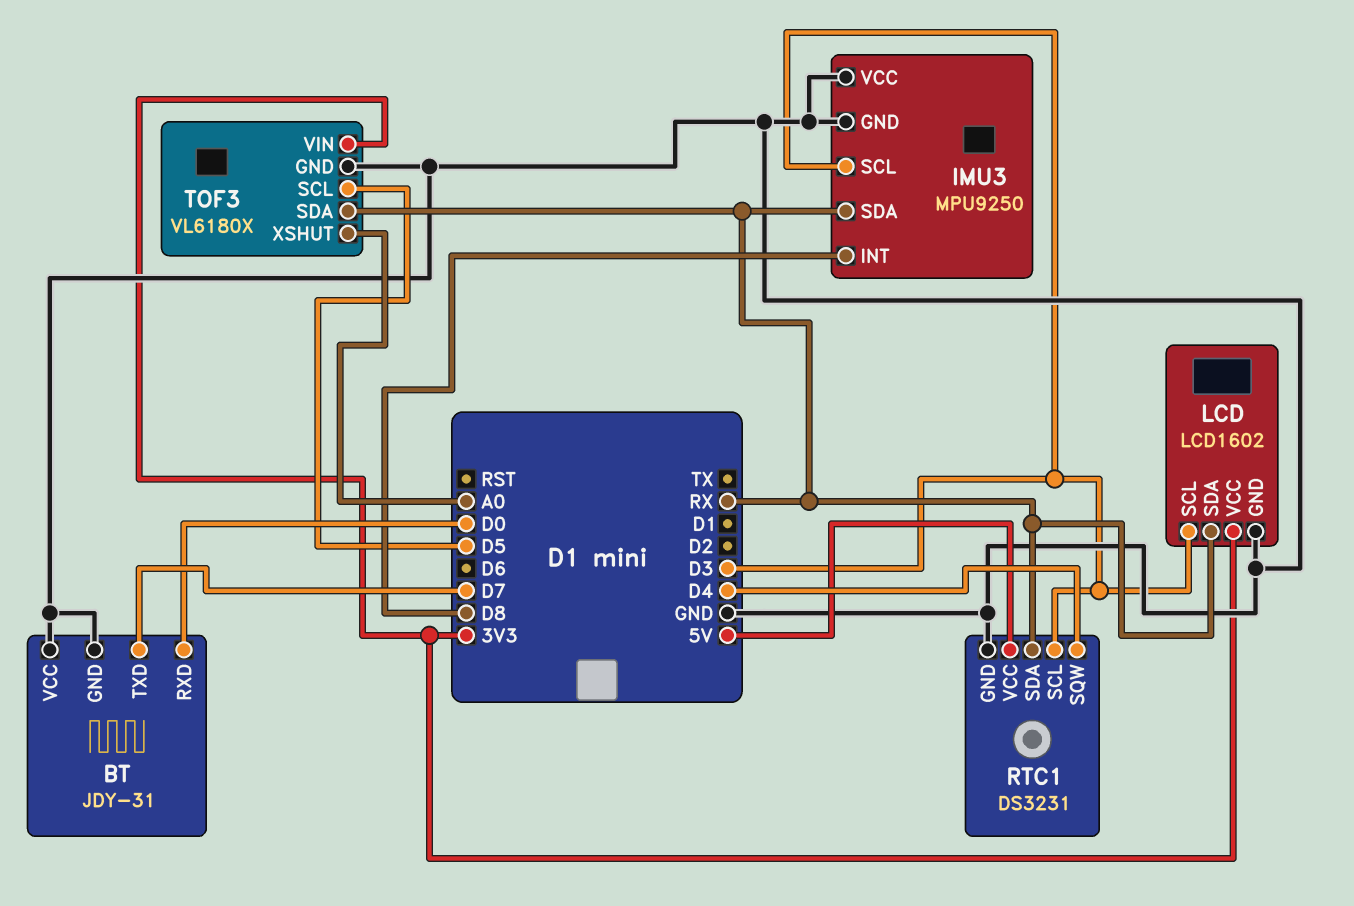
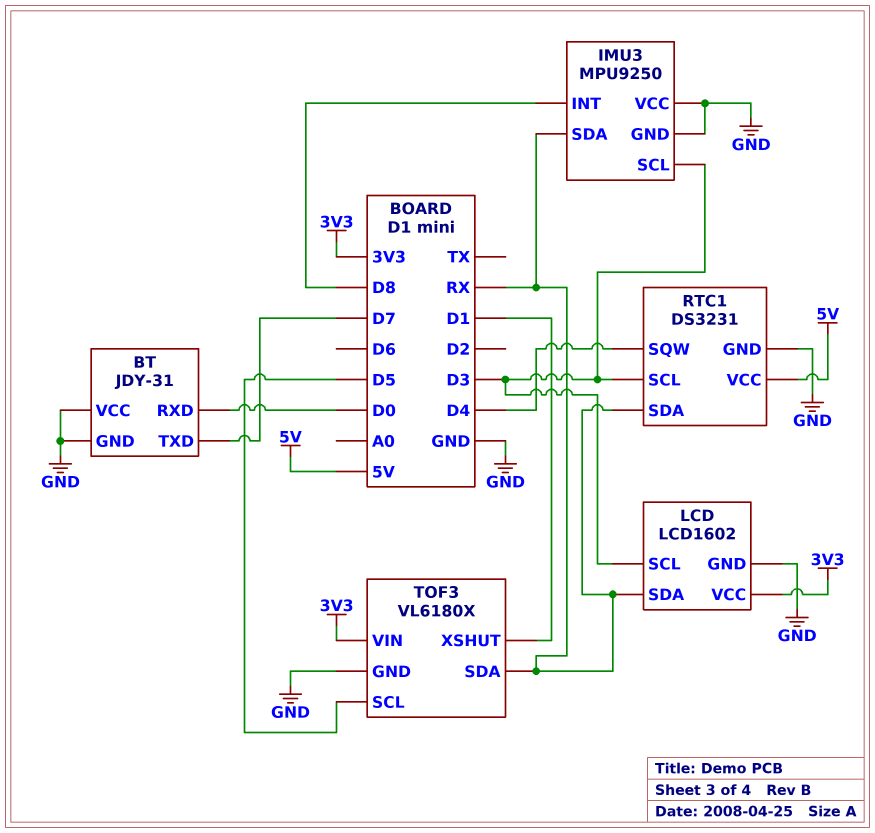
TOF3 pin XSHUT: A0 -> D1

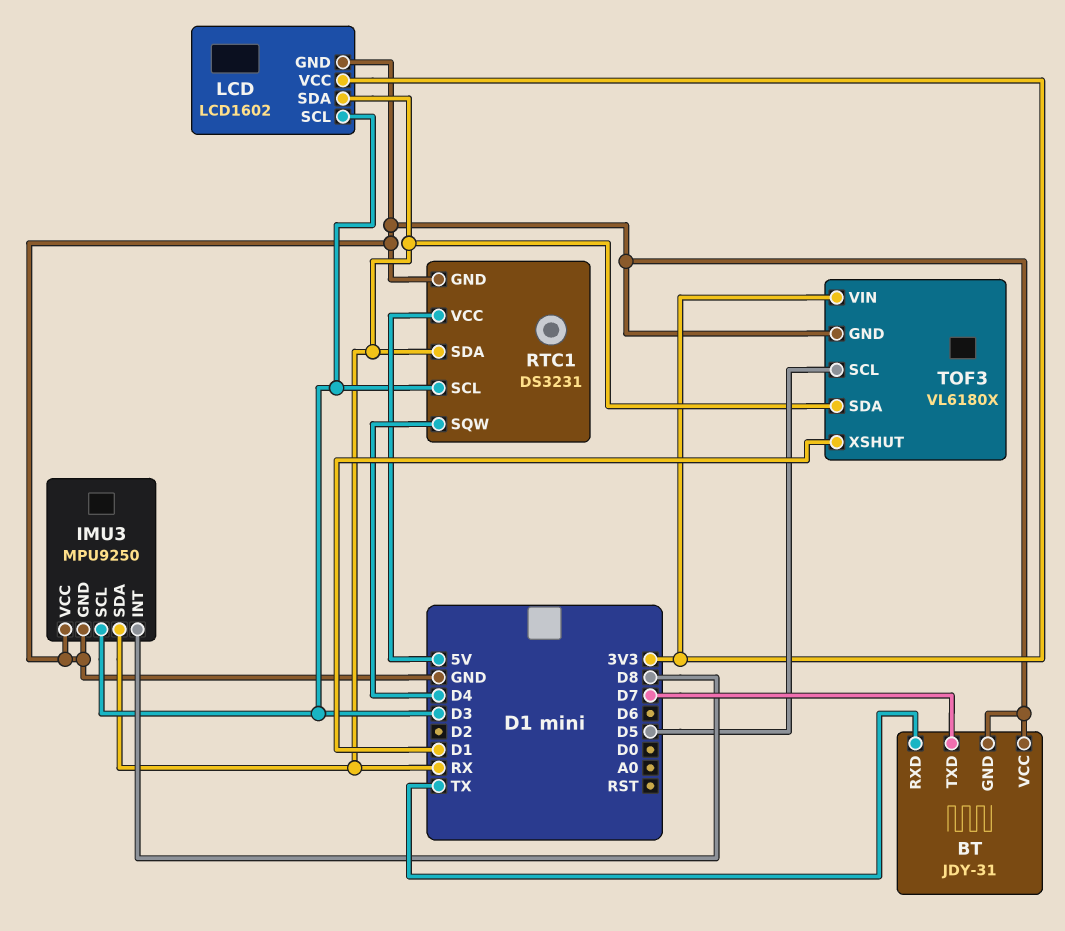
BT pin RXD: D0 -> TX

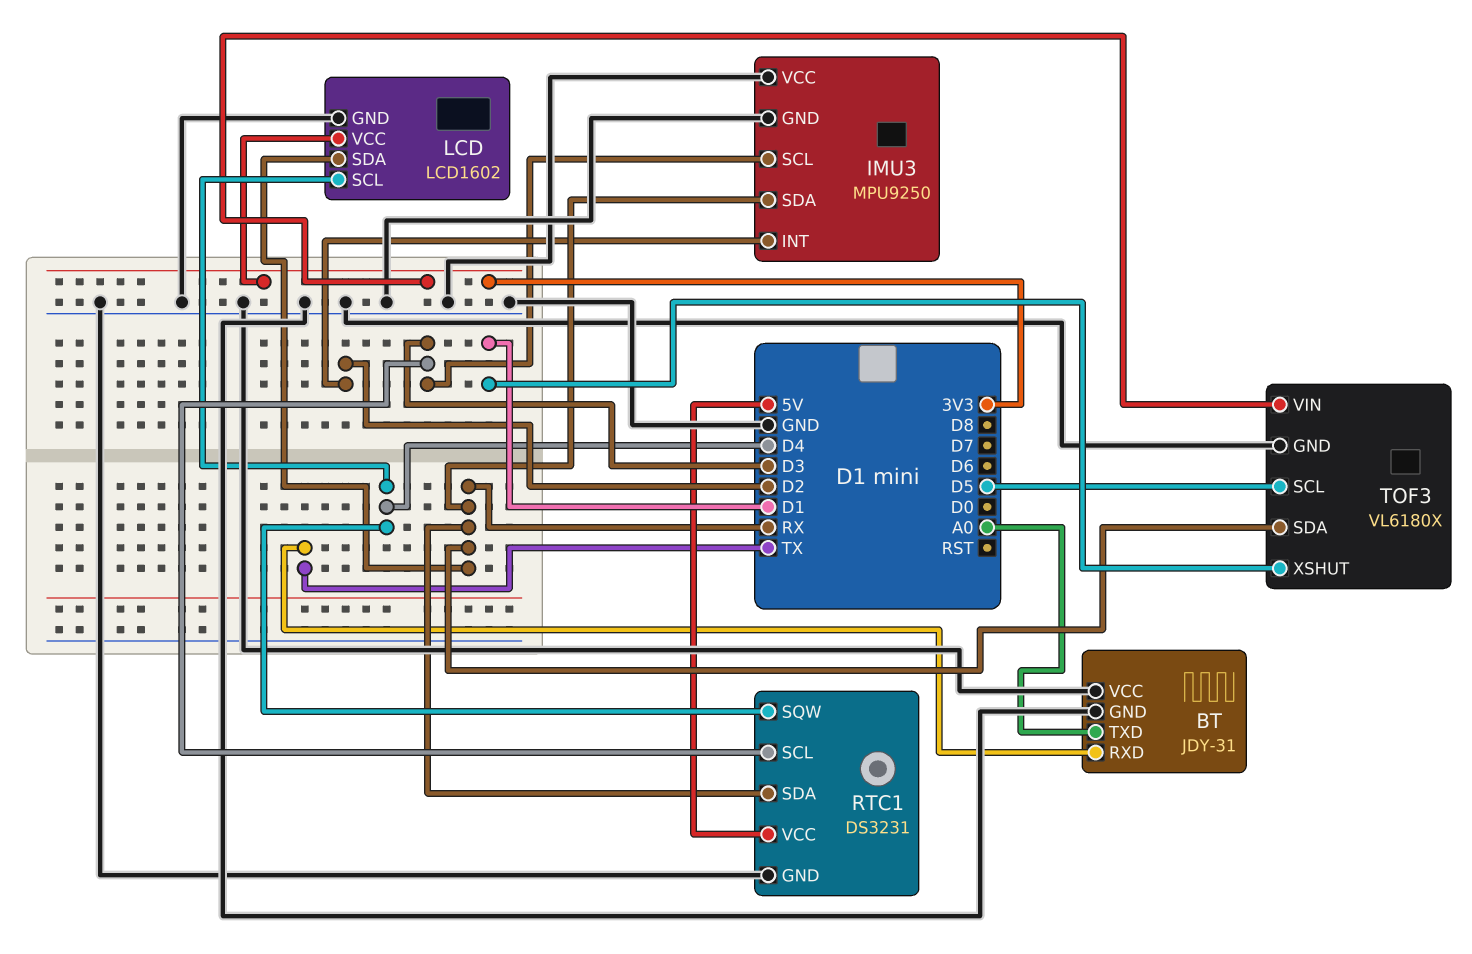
BT pin TXD: D7 -> A0
IMU3 pin INT: D8 -> D2
LCD pin SCL: D3 -> D4

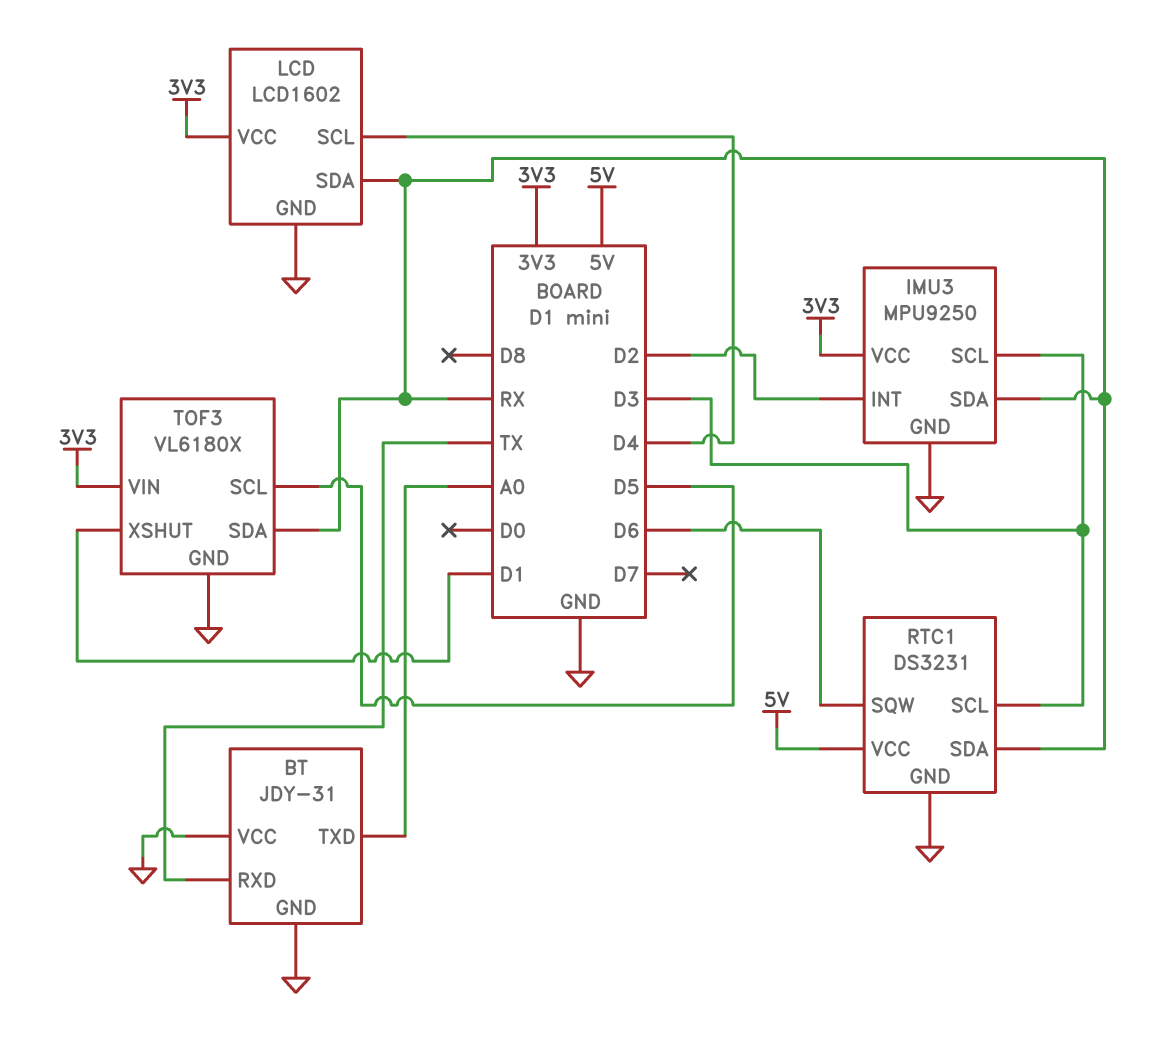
IMU3 pin VCC: GND -> 3V3
RTC1 pin SQW: D4 -> D6

